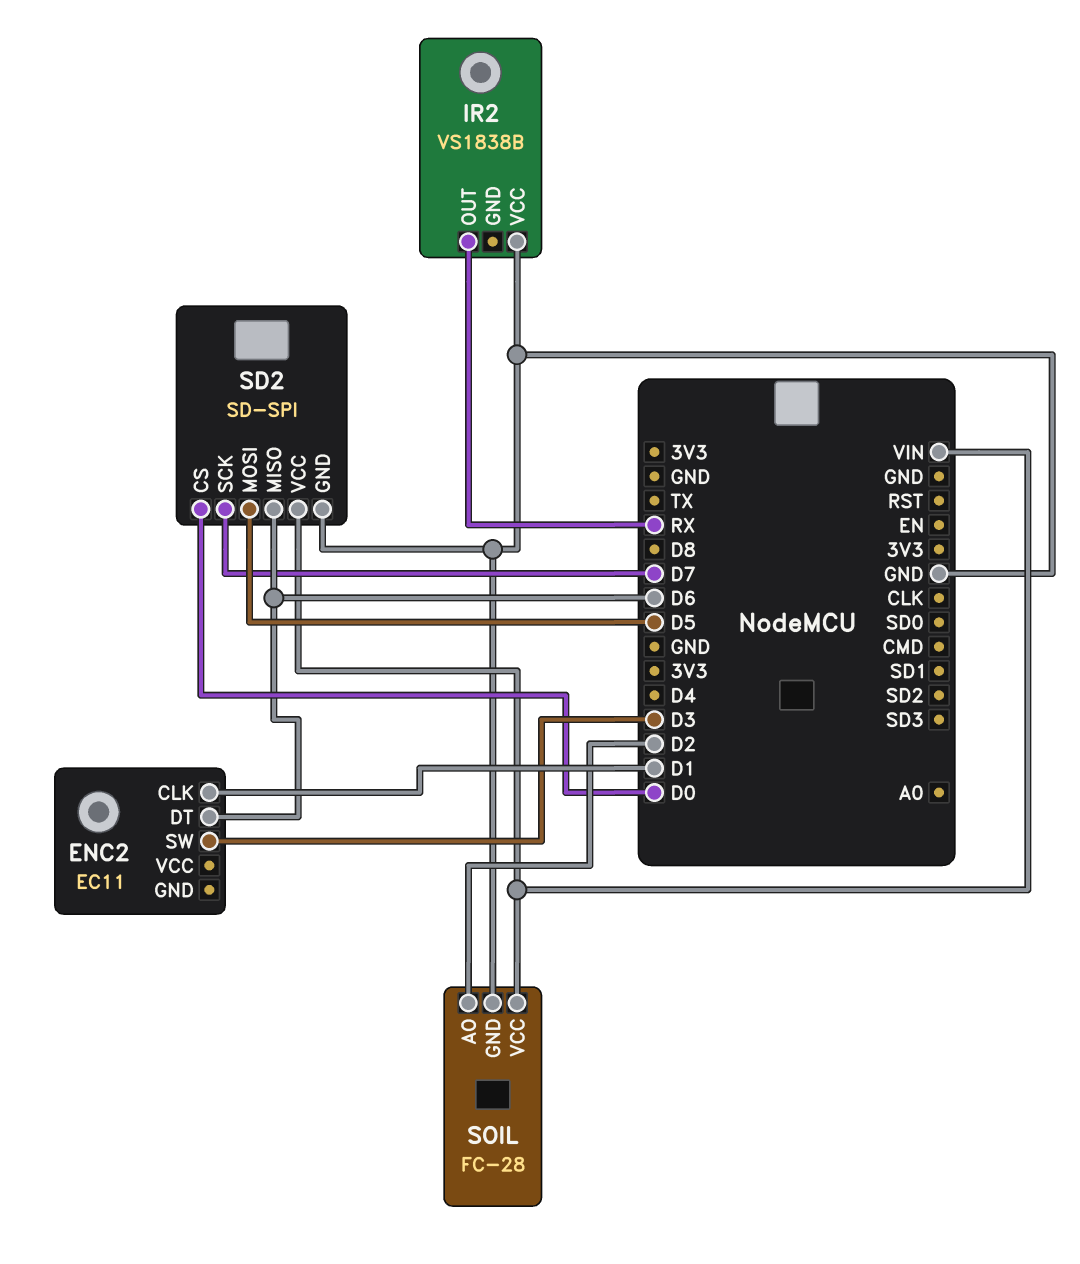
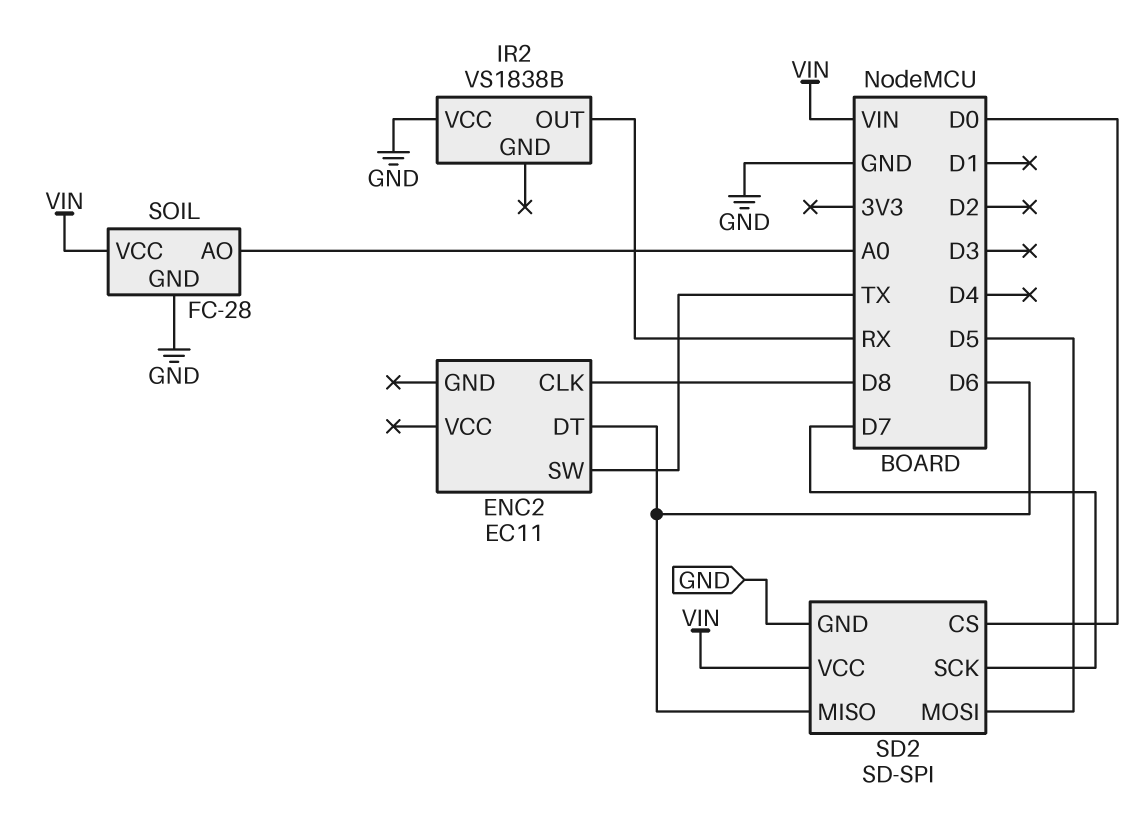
ENC2 pin CLK: D1 -> D8
ENC2 pin SW: D3 -> TX
SOIL pin AO: D2 -> A0

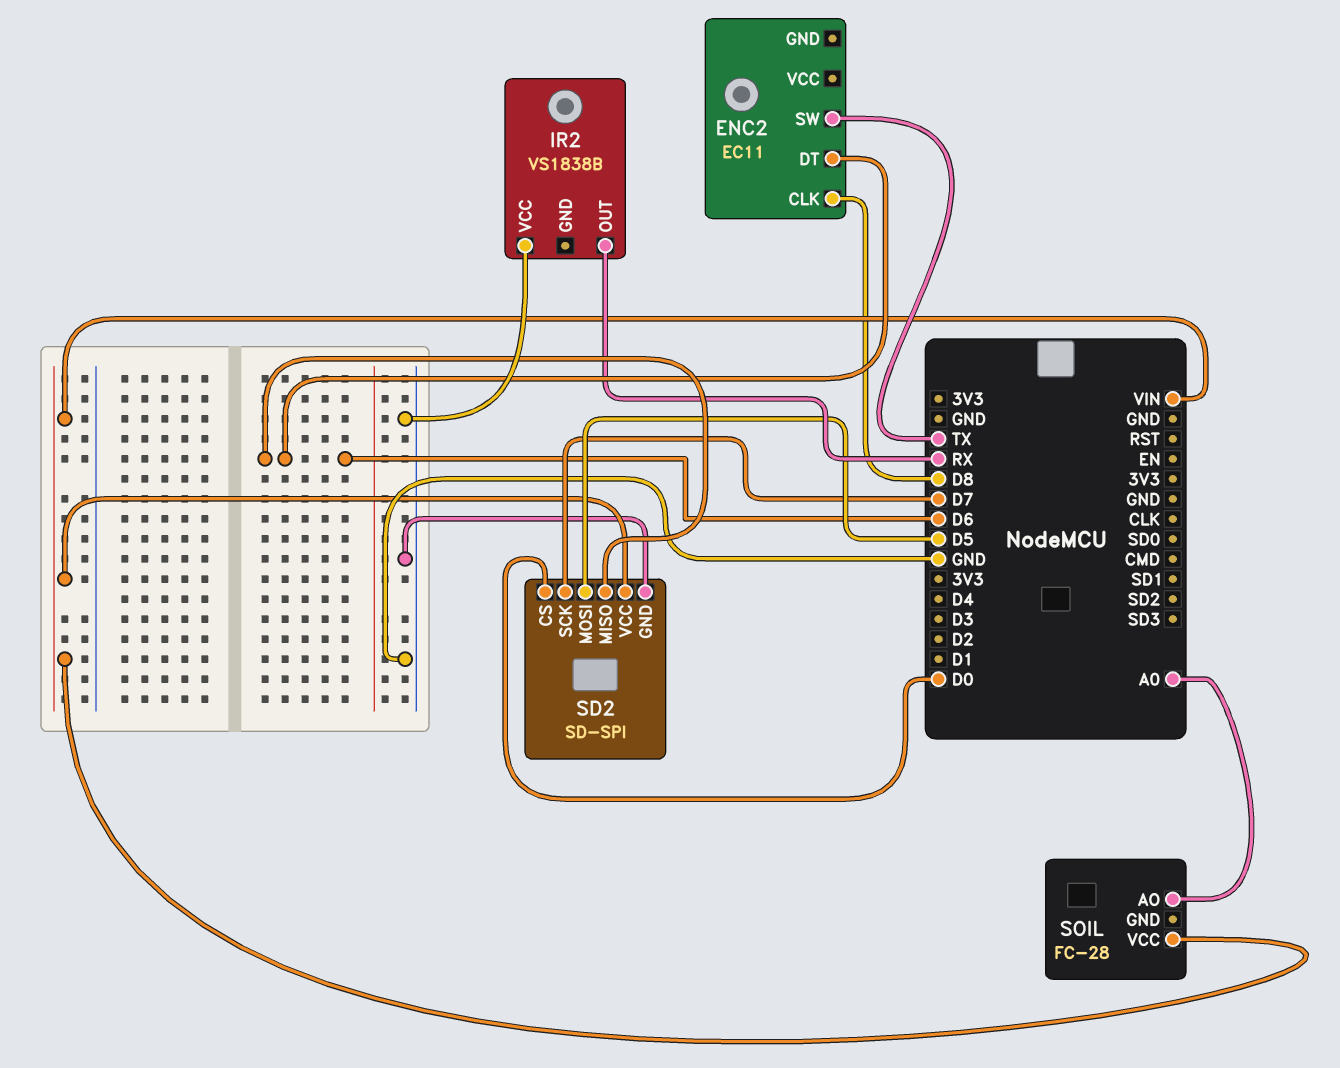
SOIL pin GND: GND -> none

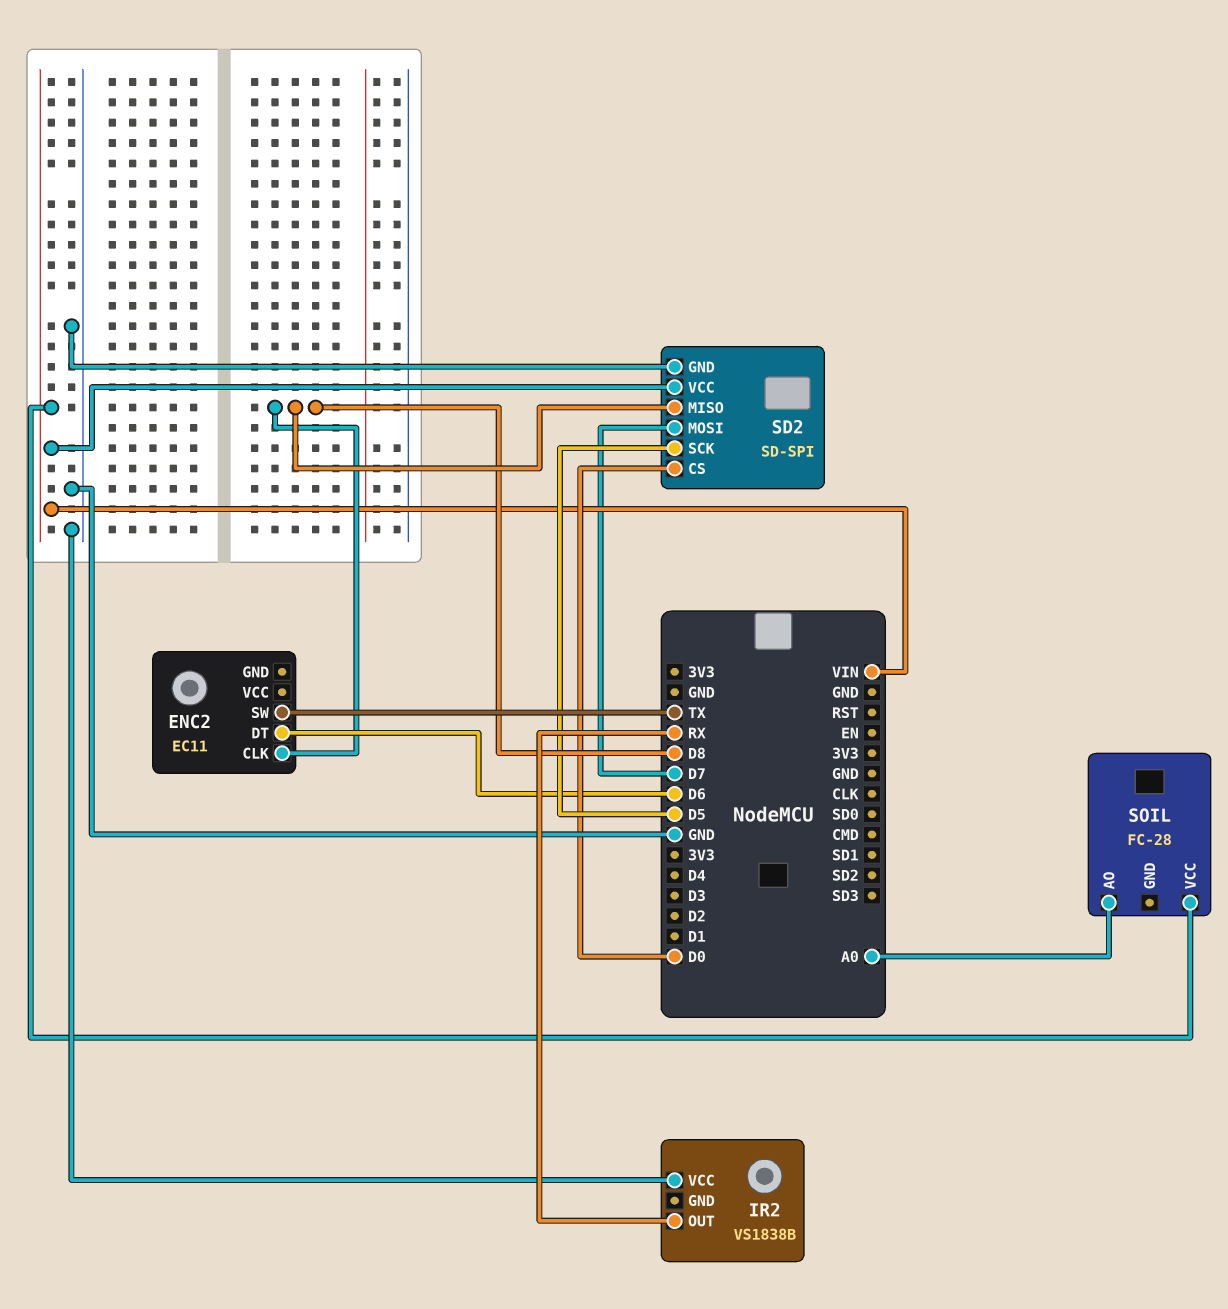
SD2 pin MISO: D6 -> D8
SD2 pin MOSI: D5 -> D7
SD2 pin SCK: D7 -> D5

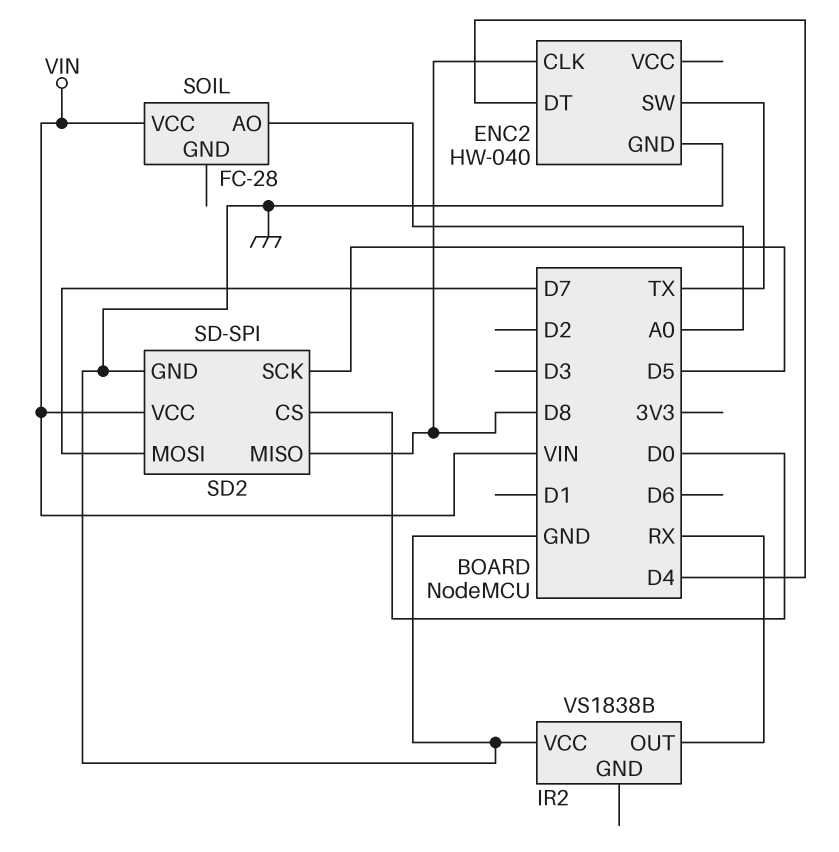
ENC2: EC11 -> HW-040
ENC2 pin DT: D6 -> D4
ENC2 pin GND: none -> GND

